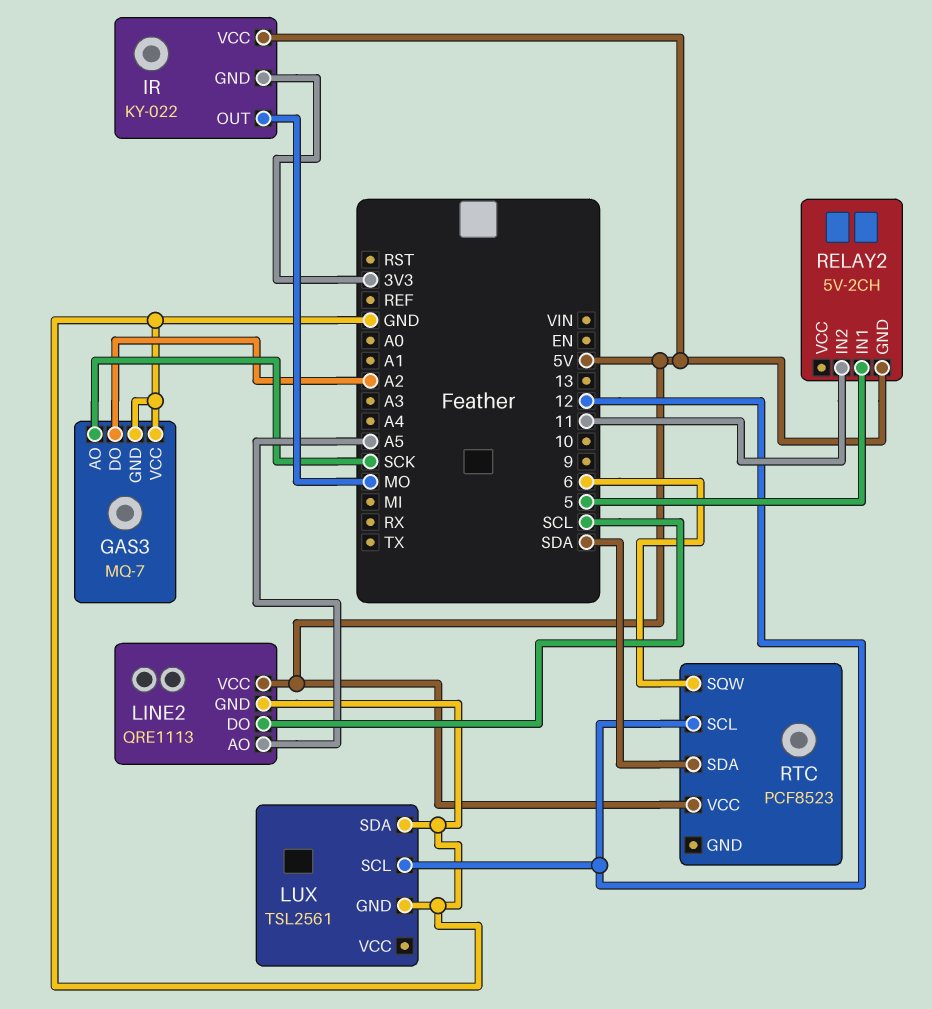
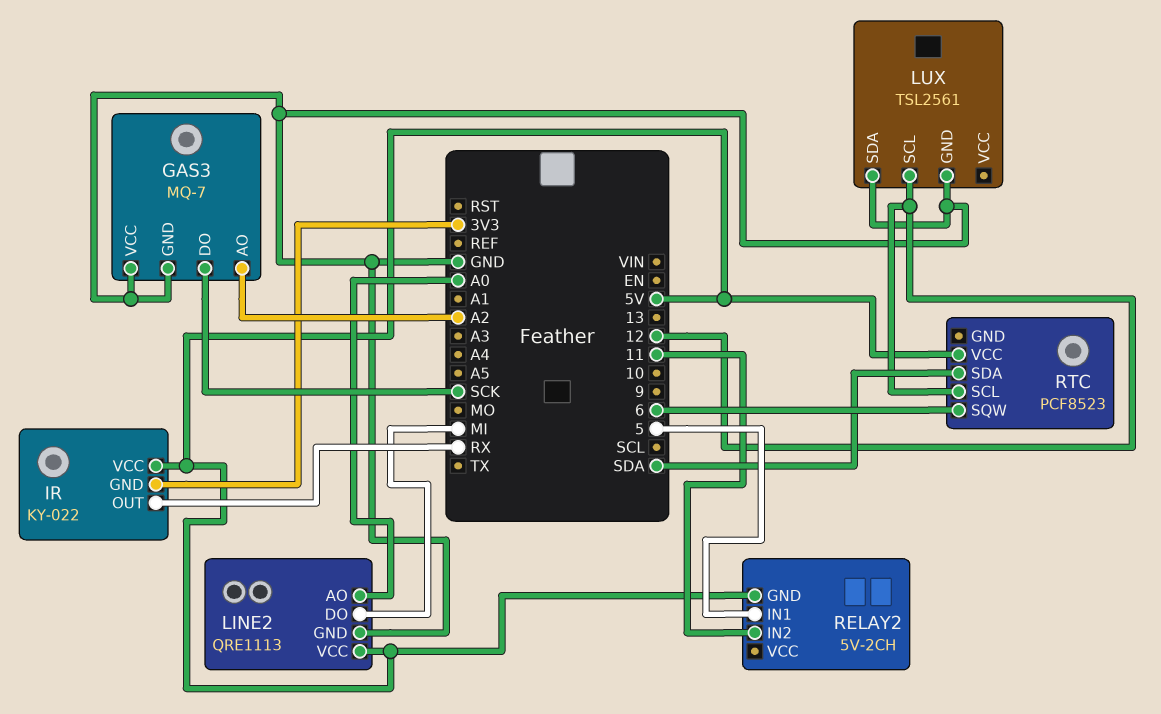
GAS3 pin AO: SCK -> A2
GAS3 pin DO: A2 -> SCK
IR pin OUT: MO -> RX
LINE2 pin AO: A5 -> A0
LINE2 pin DO: SCL -> MI

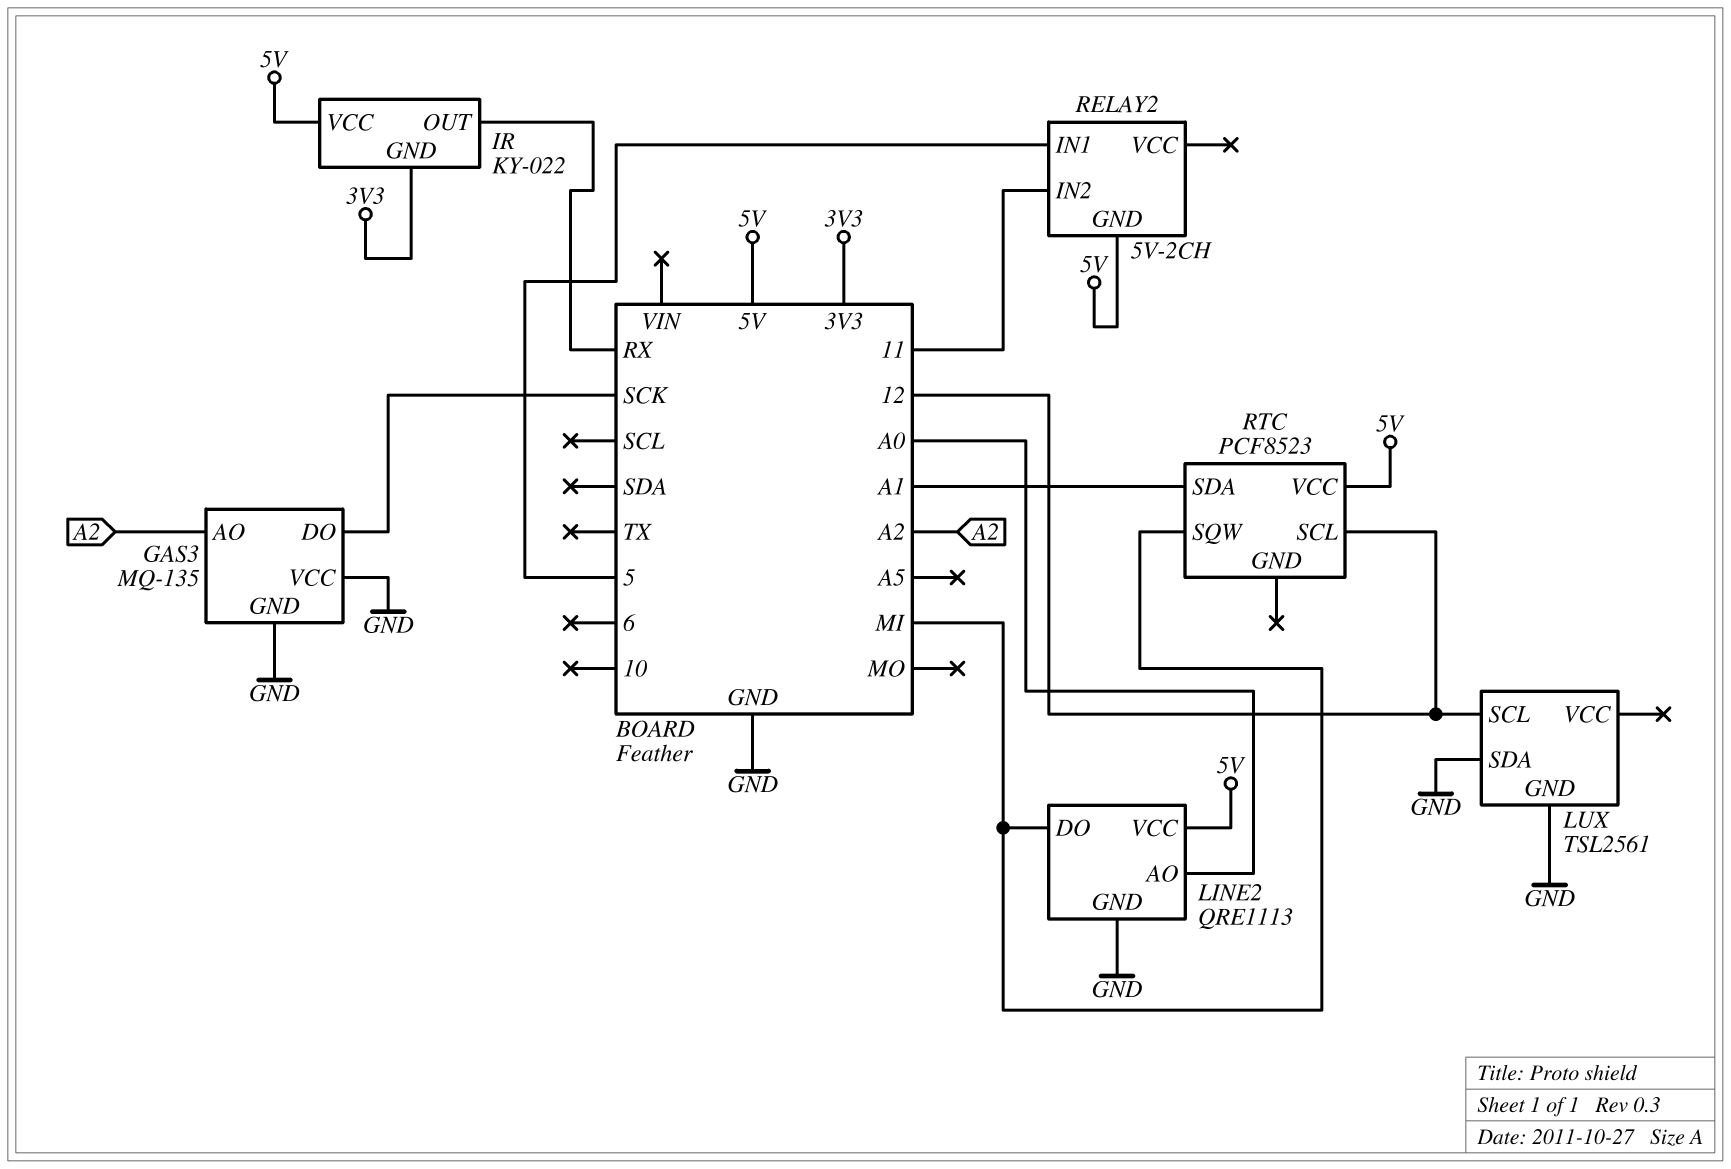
GAS3: MQ-7 -> MQ-135
RTC pin SDA: SDA -> A1
RTC pin SQW: 6 -> MI

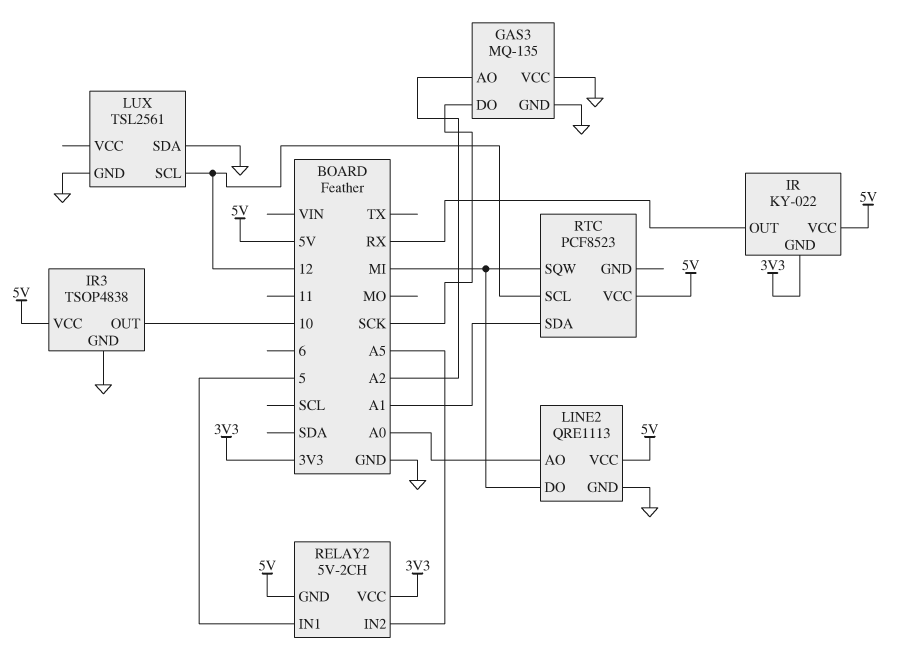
IR3: none -> TSOP4838
IR3 pin GND: none -> GND
IR3 pin OUT: none -> 10
IR3 pin VCC: none -> 5V
RELAY2 pin IN2: 11 -> A5
RELAY2 pin VCC: none -> 3V3

